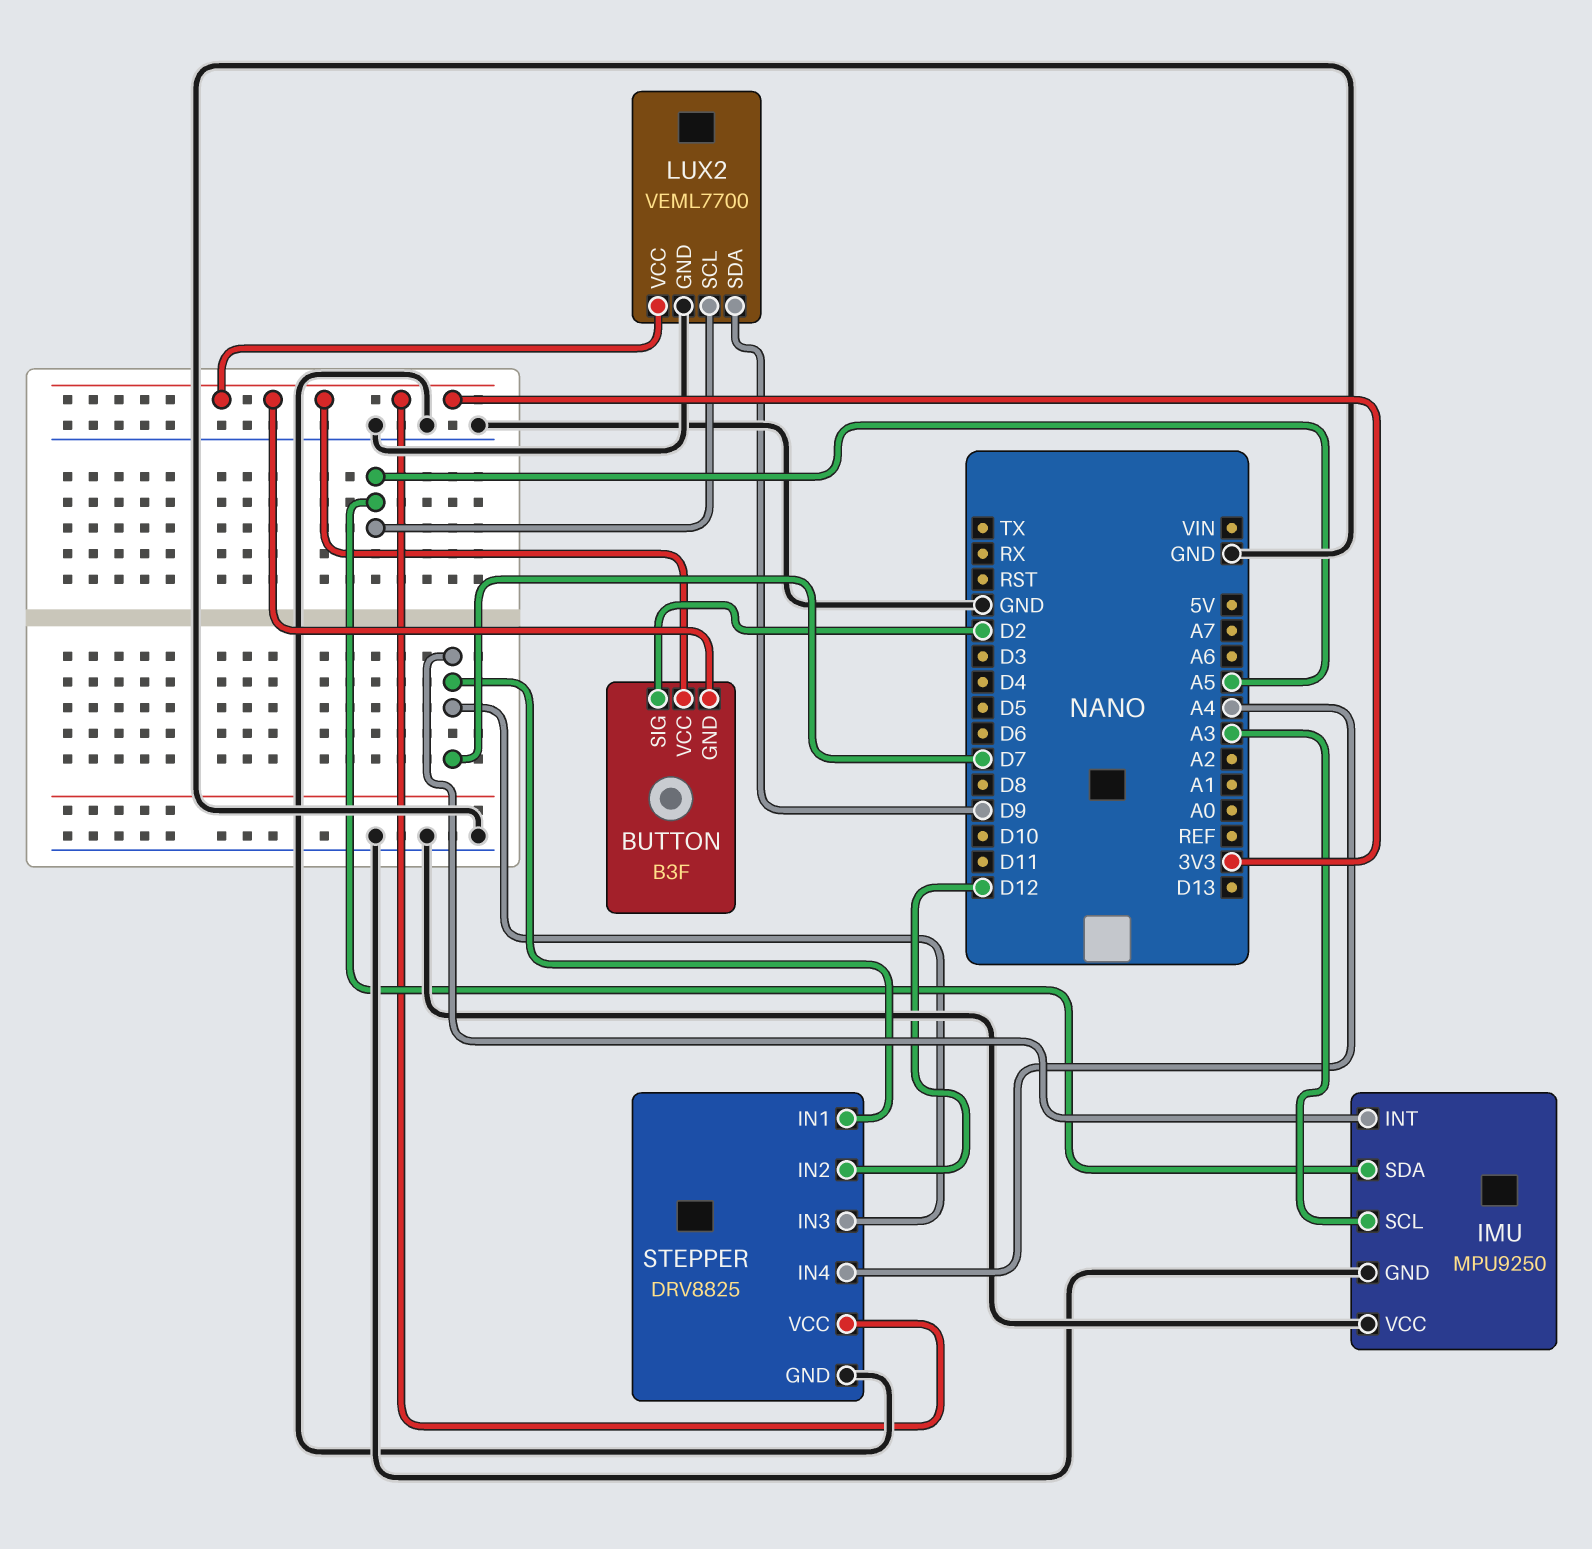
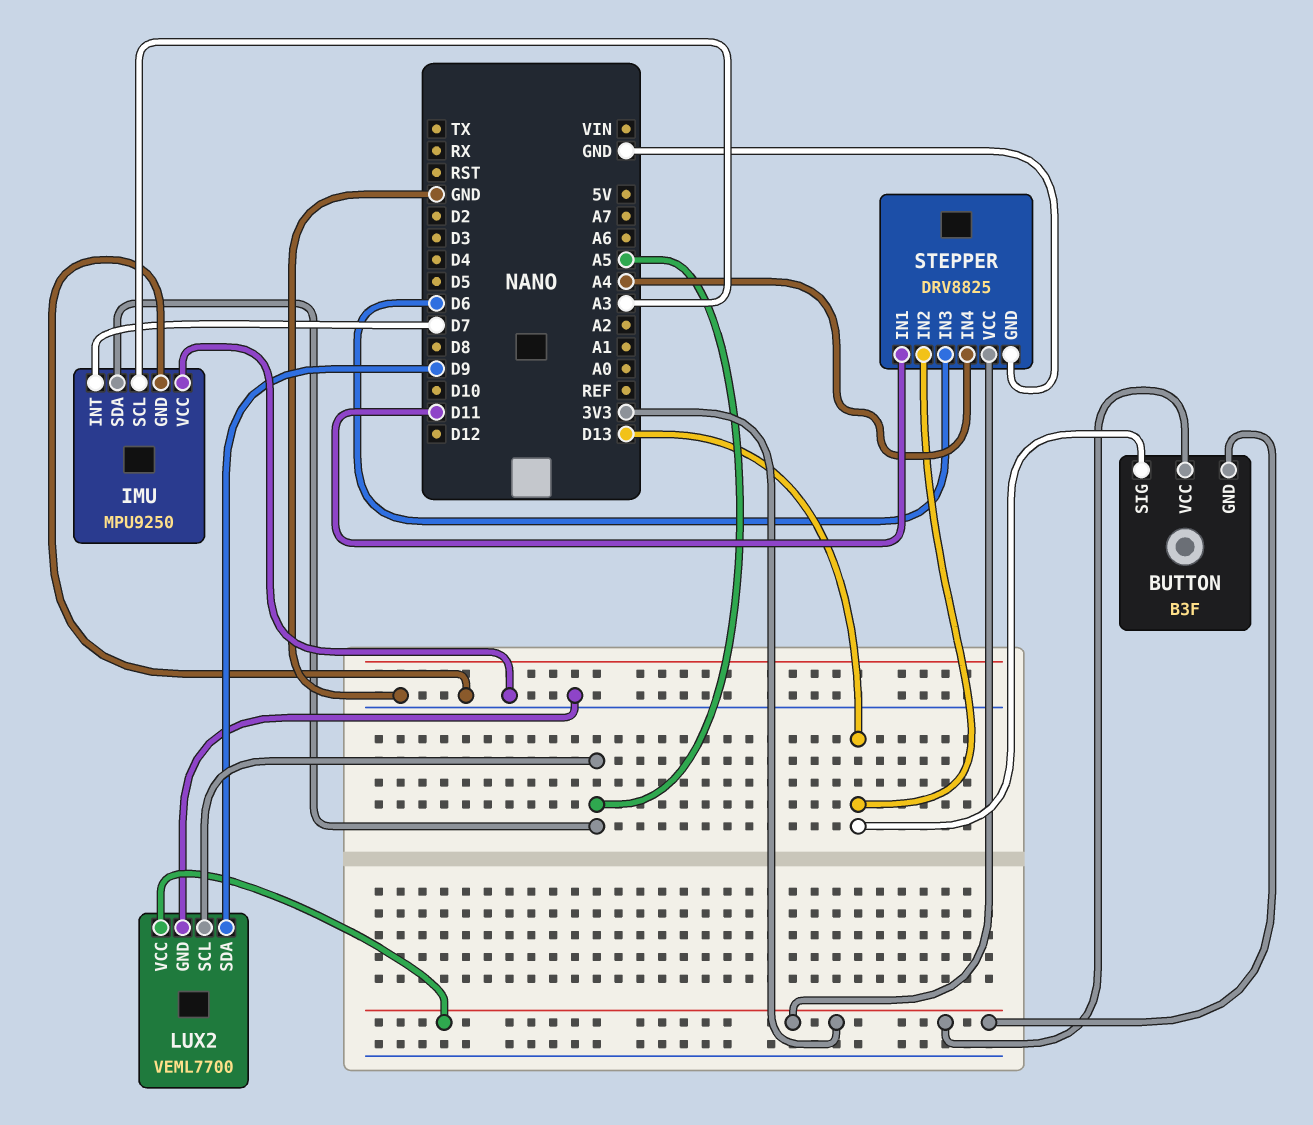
BUTTON pin SIG: D2 -> D13
STEPPER pin IN1: D7 -> D11
STEPPER pin IN2: D12 -> D13
STEPPER pin IN3: D7 -> D6

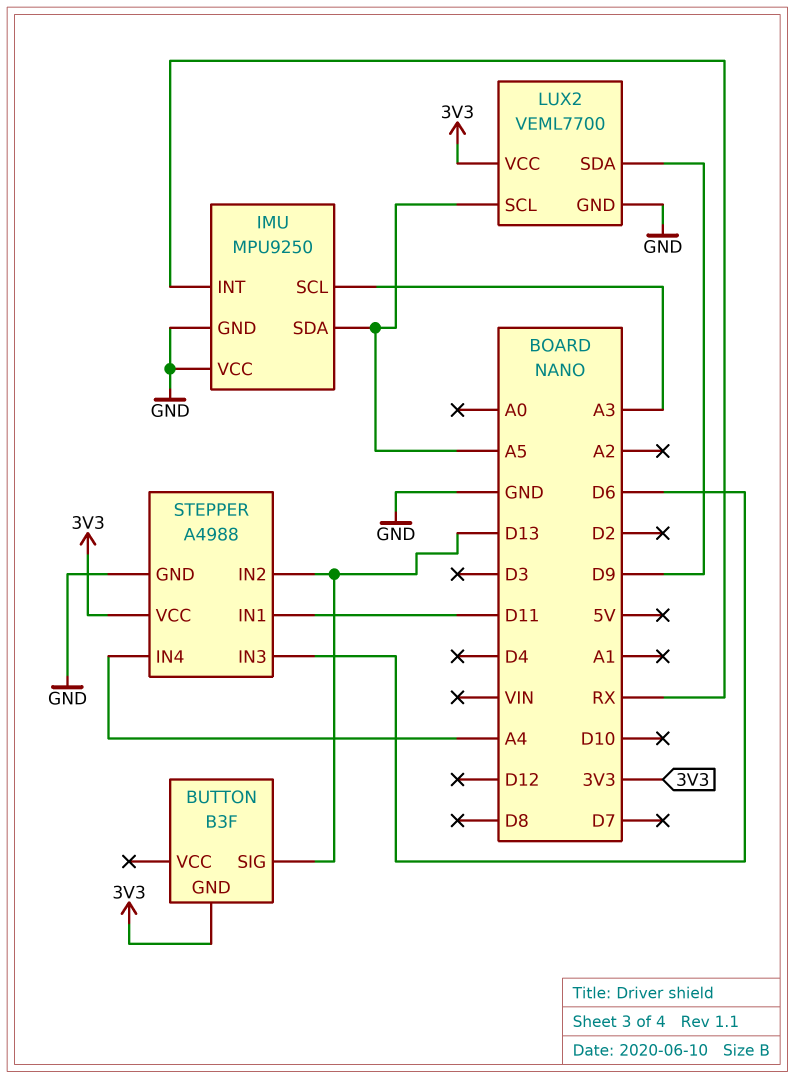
BUTTON pin VCC: 3V3 -> none
IMU pin INT: D7 -> RX
STEPPER: DRV8825 -> A4988

